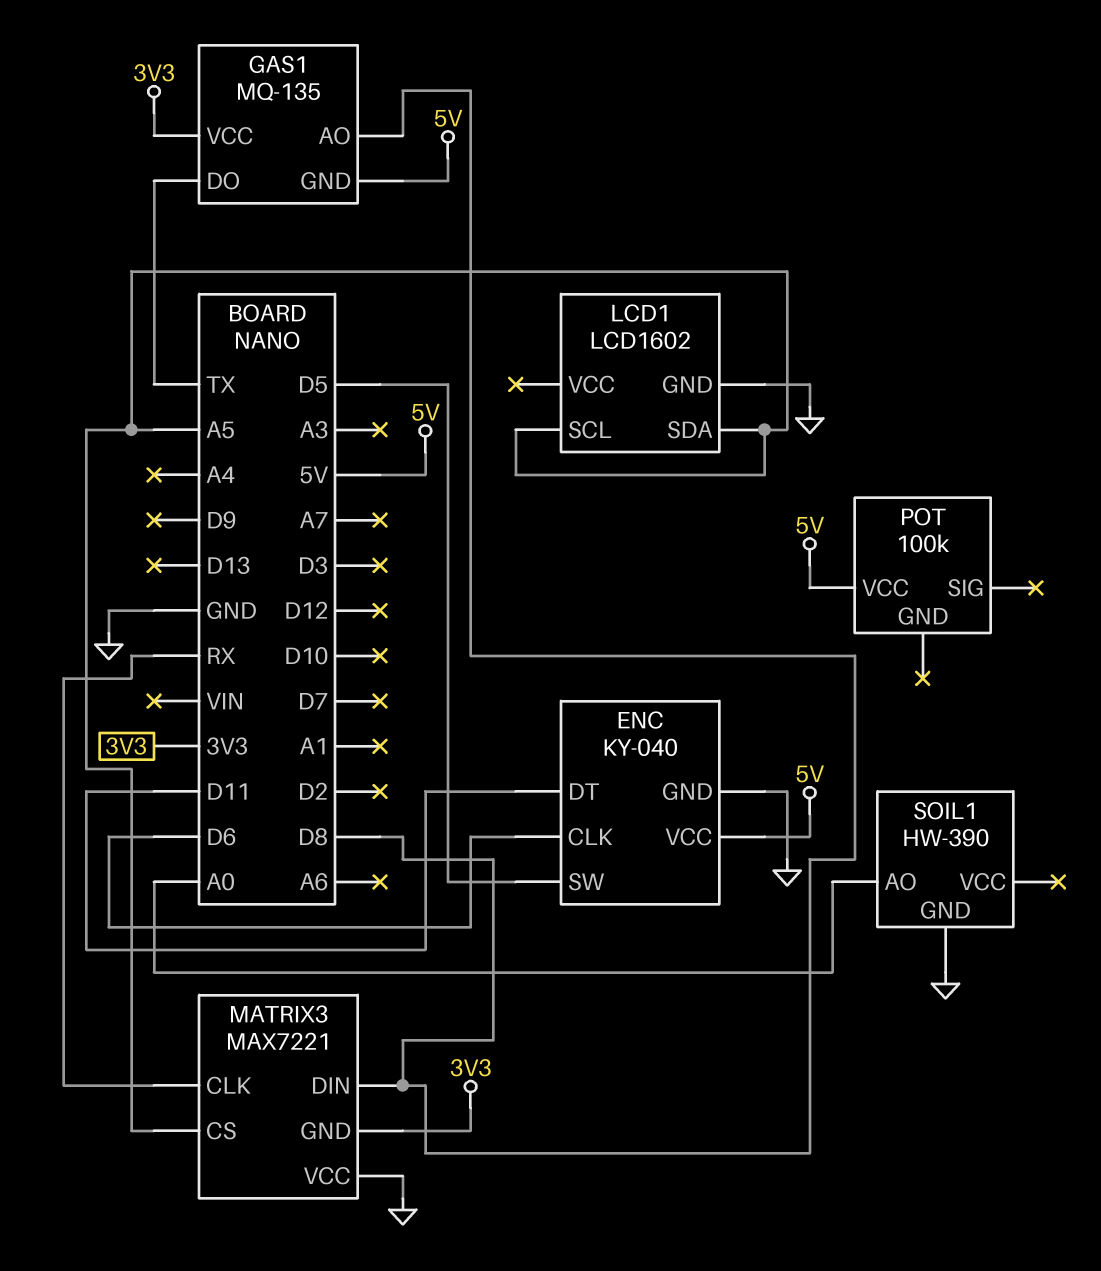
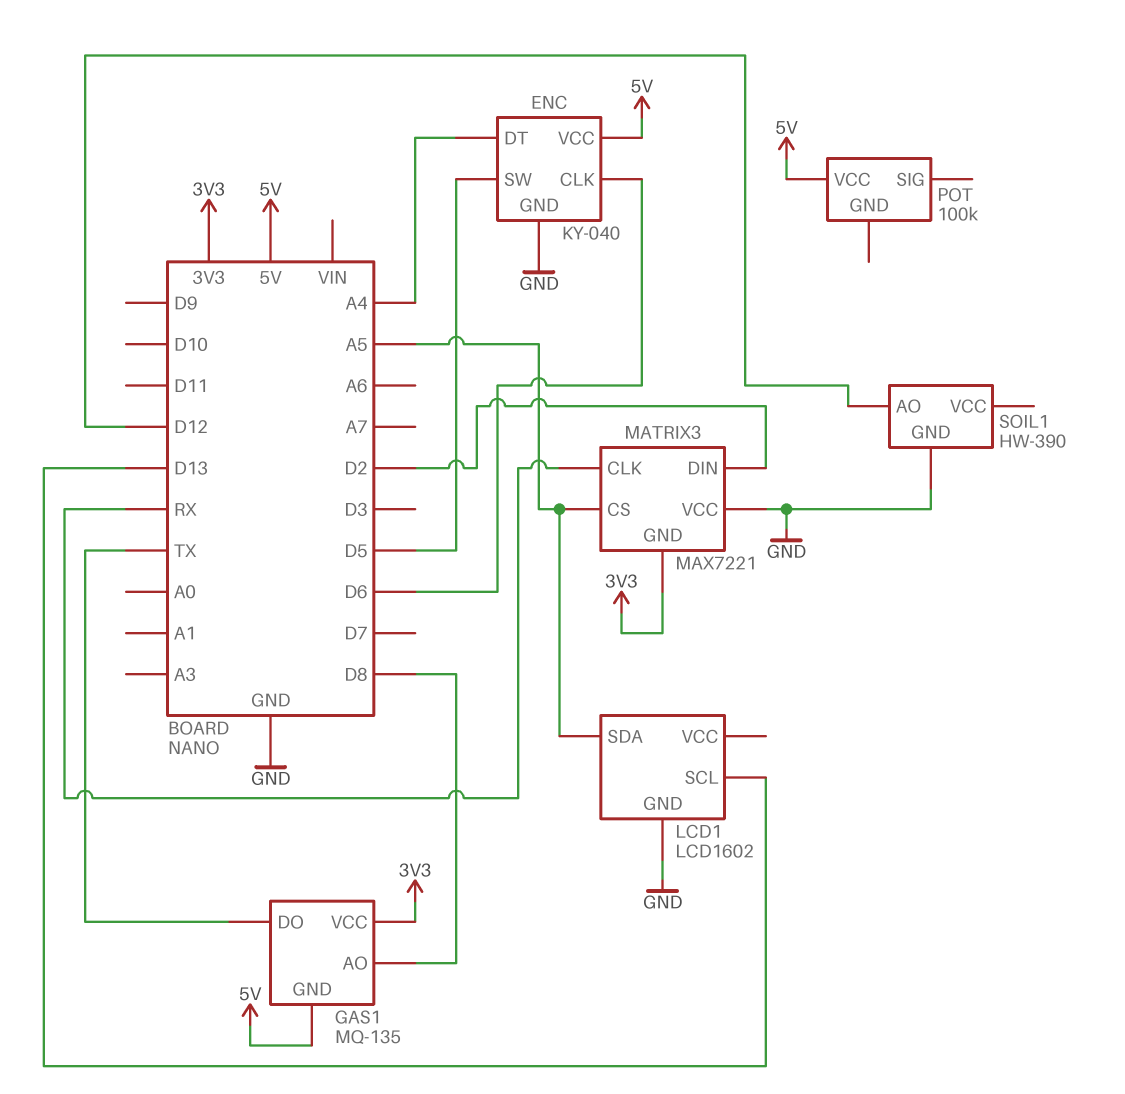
ENC pin DT: D11 -> A4
LCD1 pin SCL: A5 -> D13
MATRIX3 pin DIN: D8 -> D2
SOIL1 pin AO: A0 -> D12

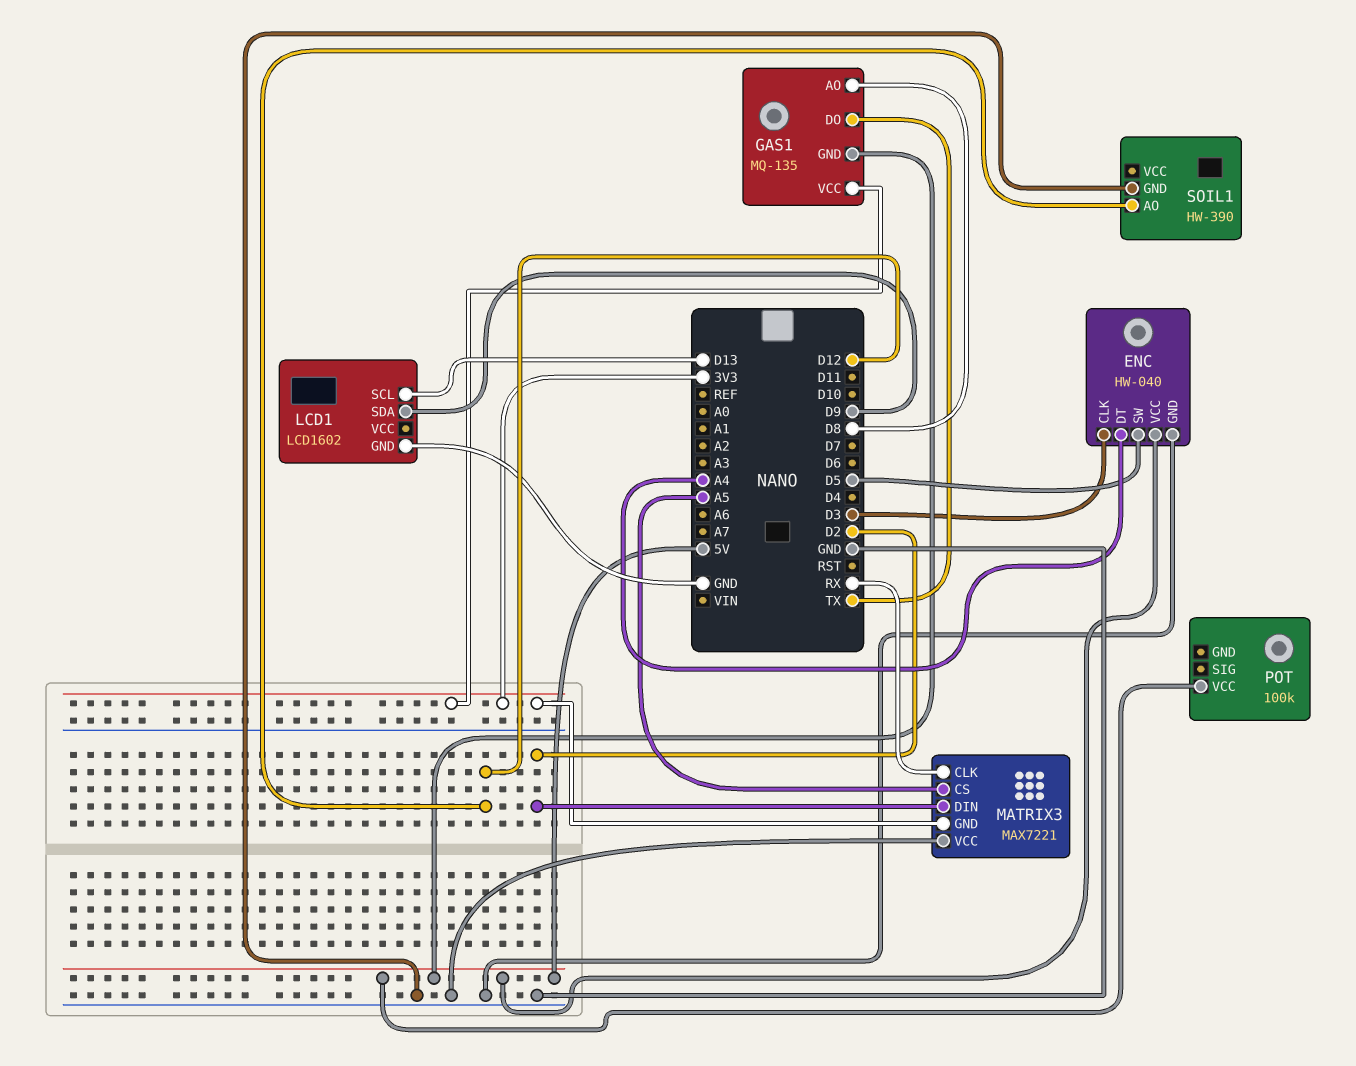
ENC: KY-040 -> HW-040
ENC pin CLK: D6 -> D3
LCD1 pin SDA: A5 -> D9

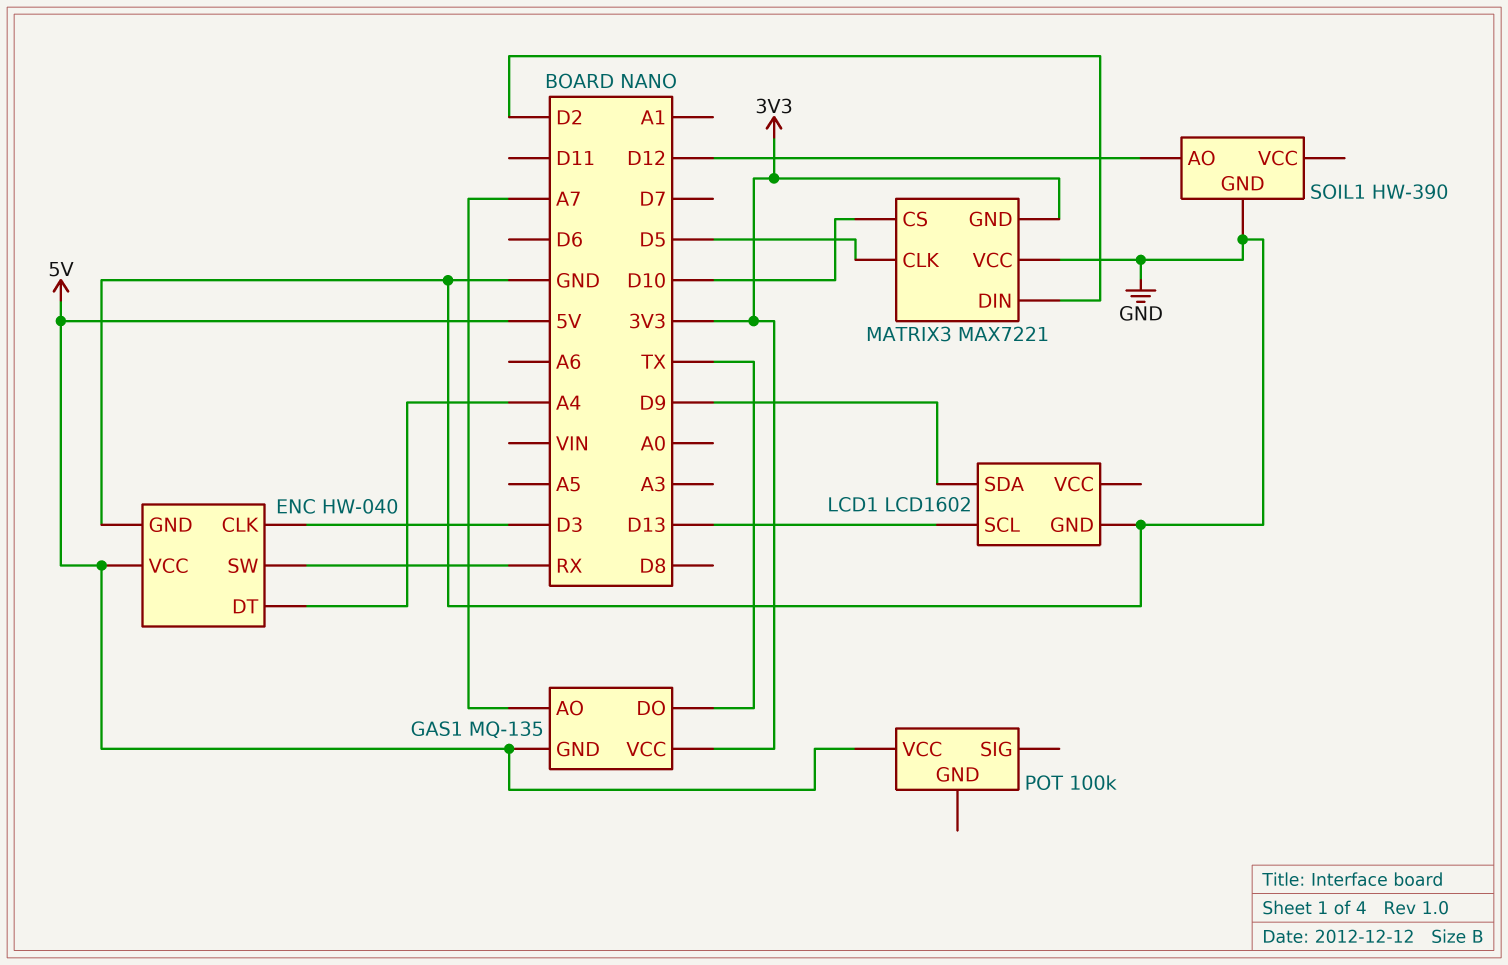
ENC pin SW: D5 -> RX
GAS1 pin AO: D8 -> A7
MATRIX3 pin CLK: RX -> D5
MATRIX3 pin CS: A5 -> D10

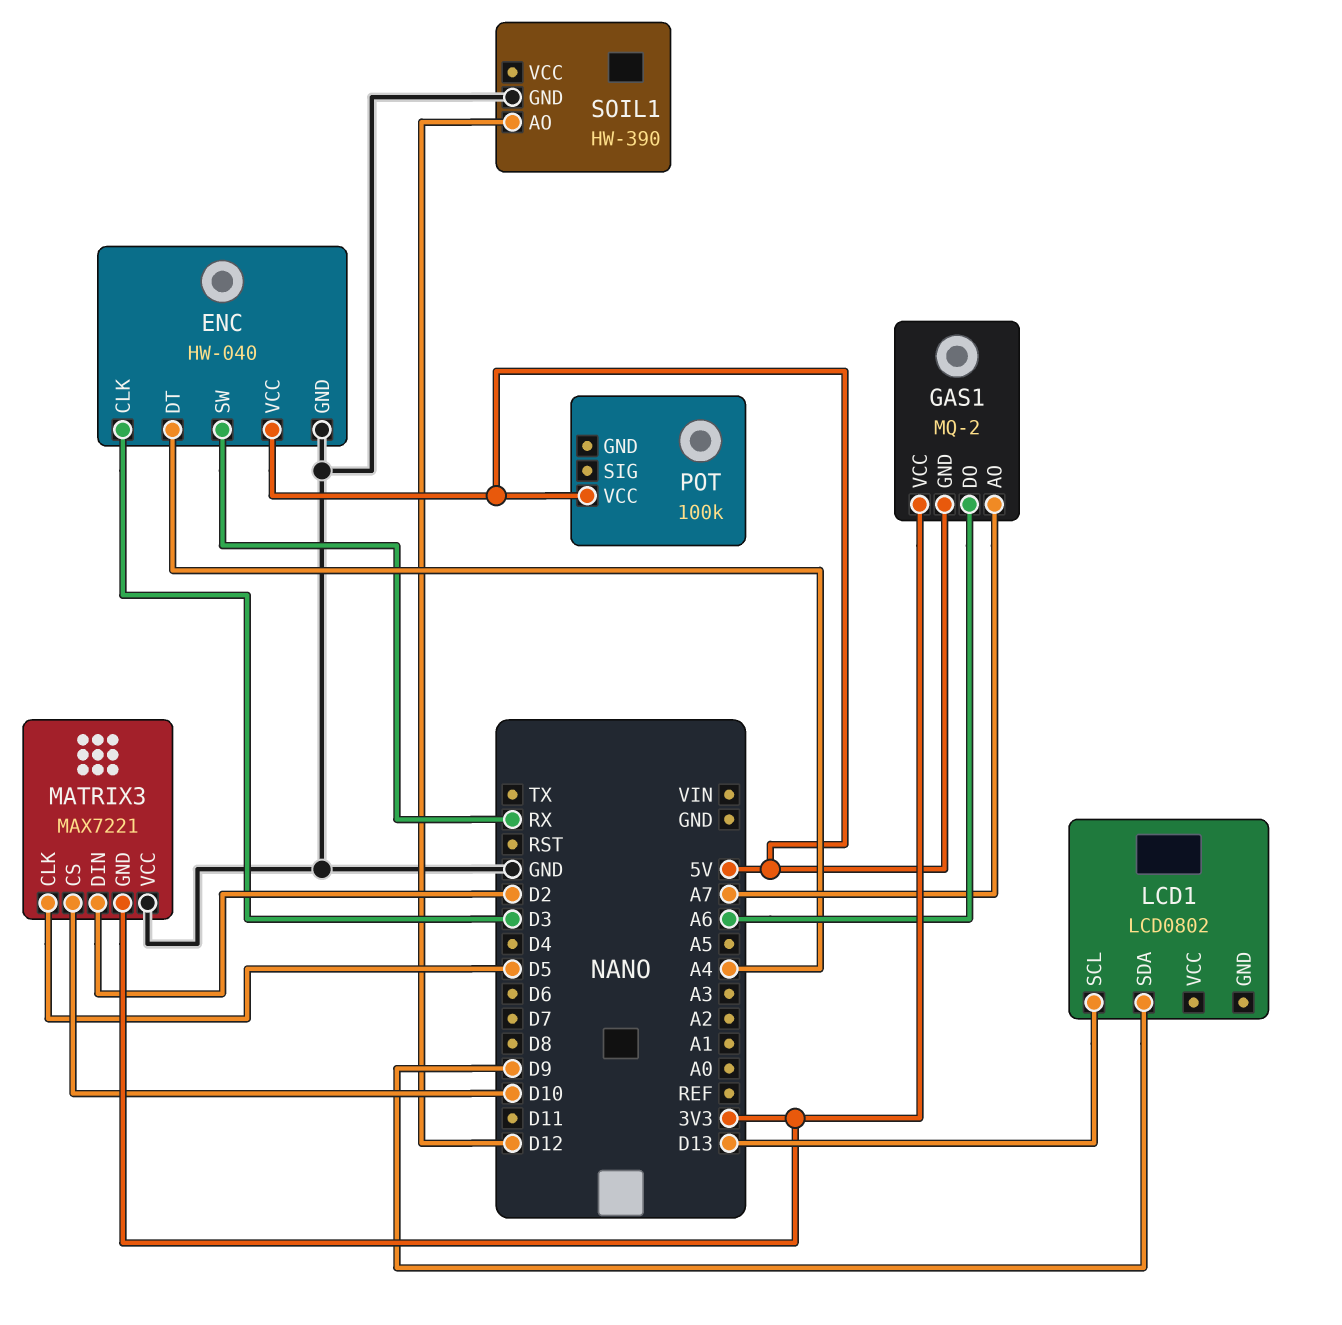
GAS1: MQ-135 -> MQ-2
GAS1 pin DO: TX -> A6
LCD1: LCD1602 -> LCD0802
LCD1 pin GND: GND -> none

